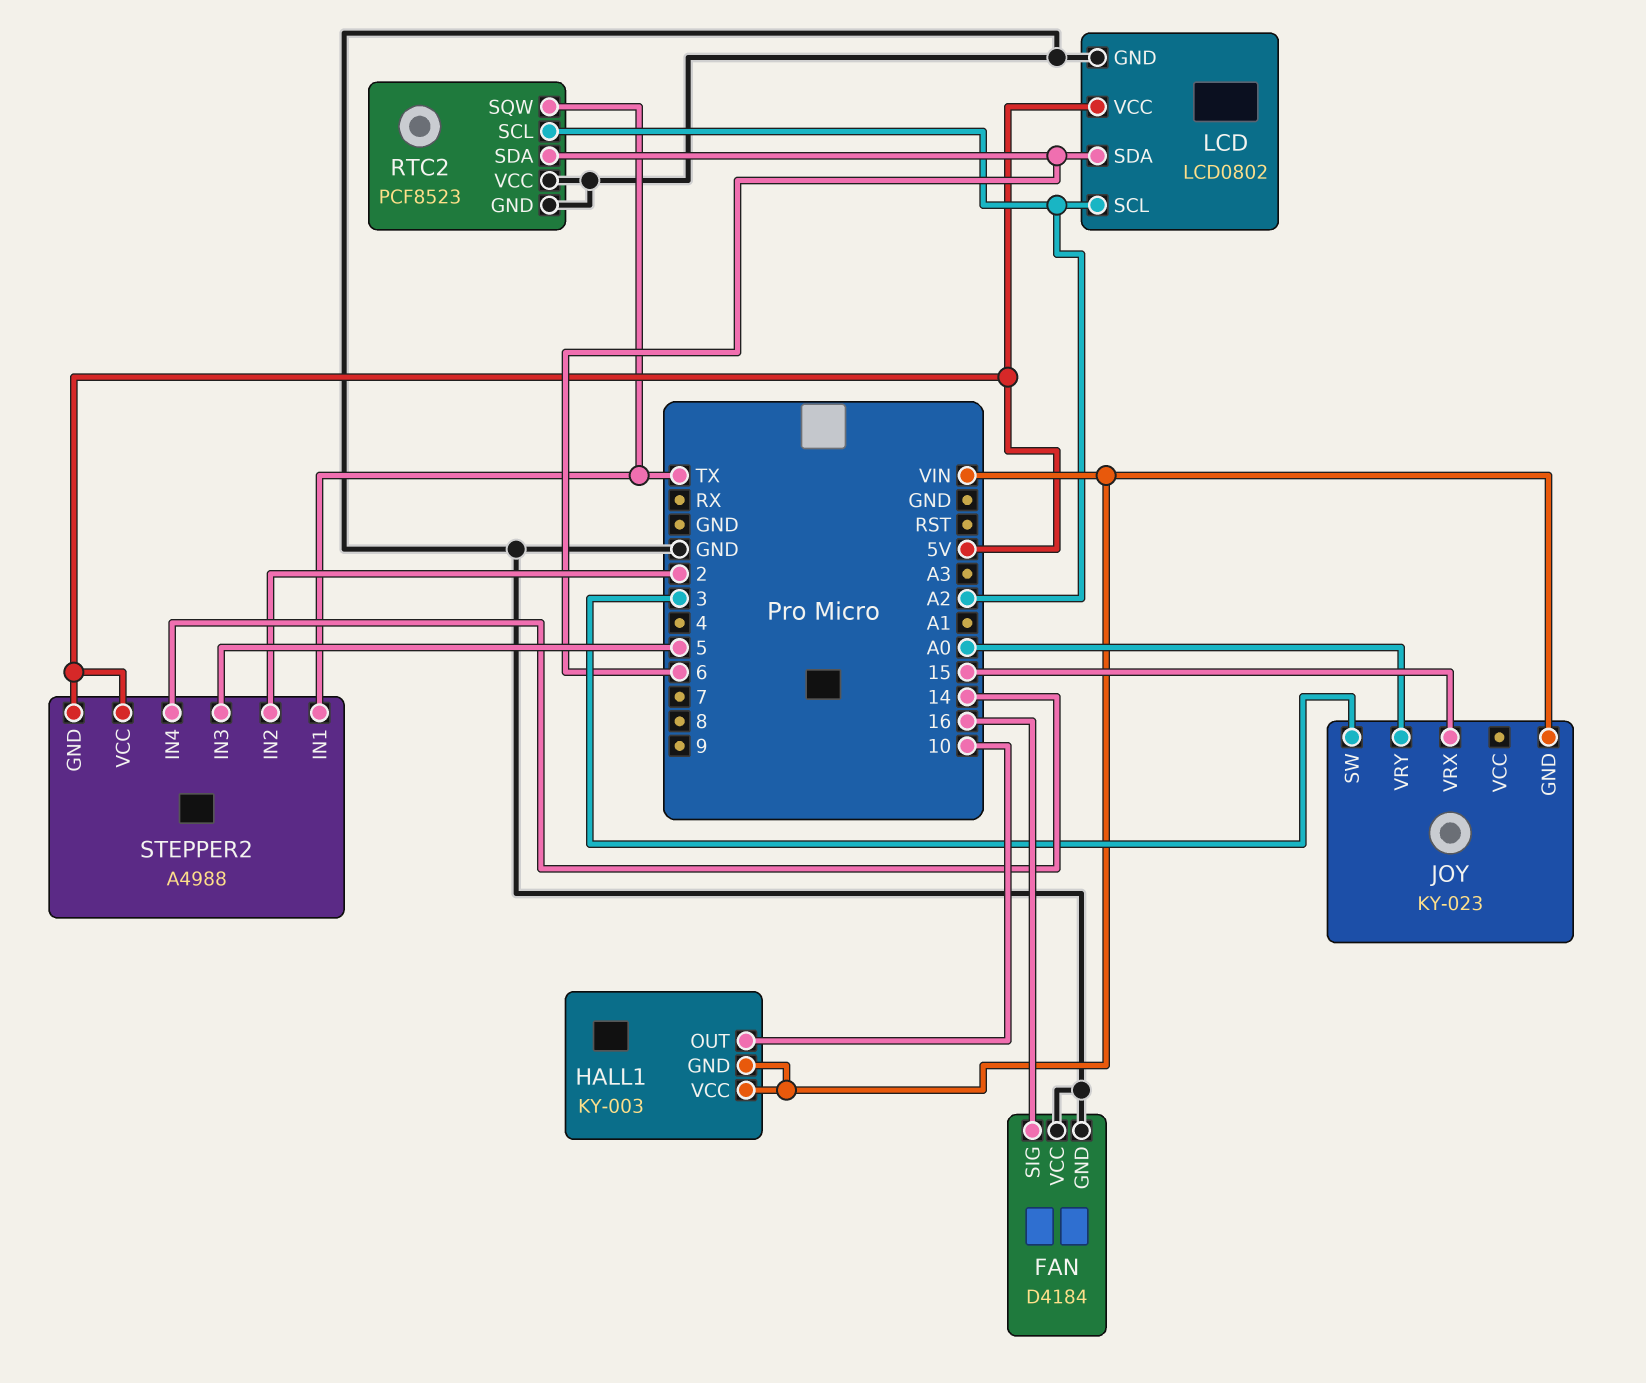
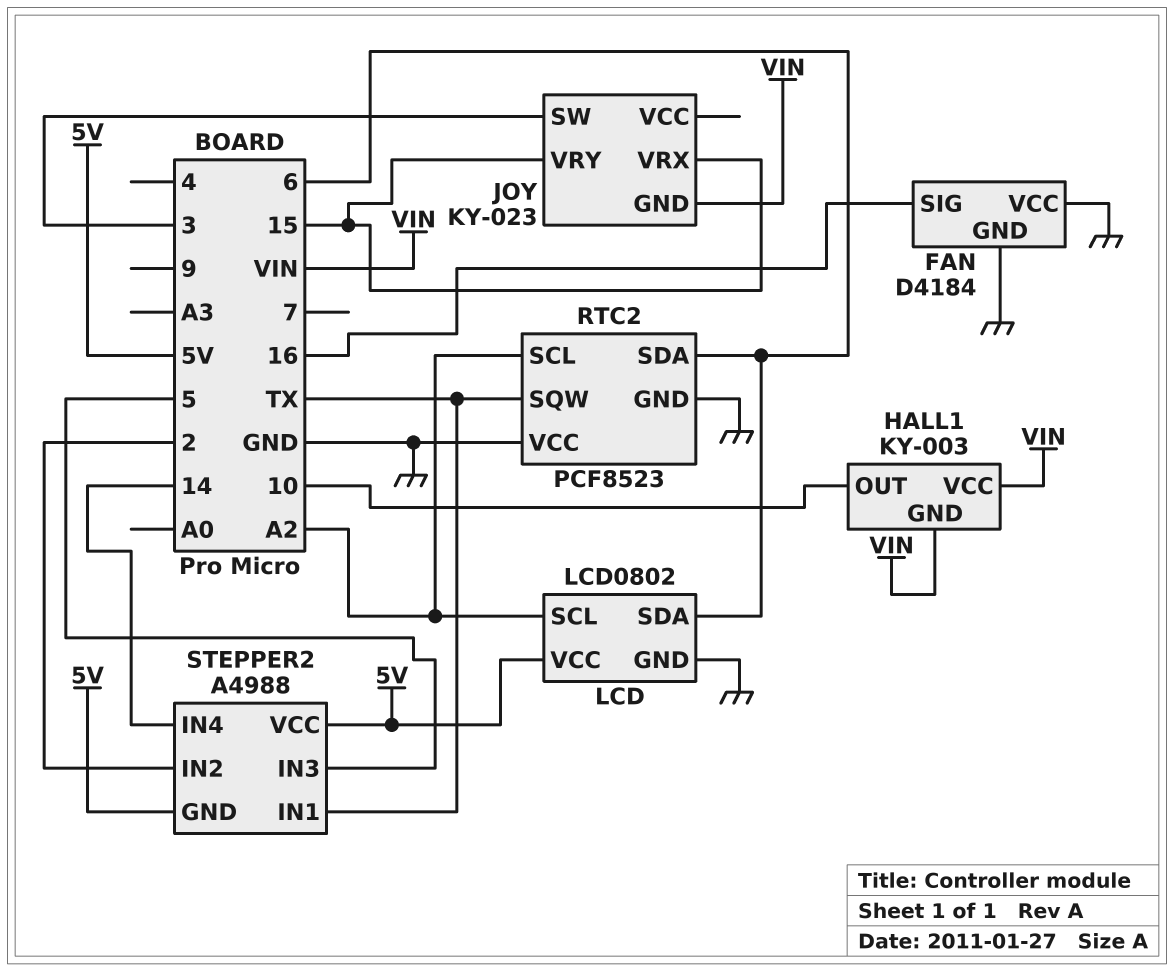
JOY pin VRY: A0 -> 15

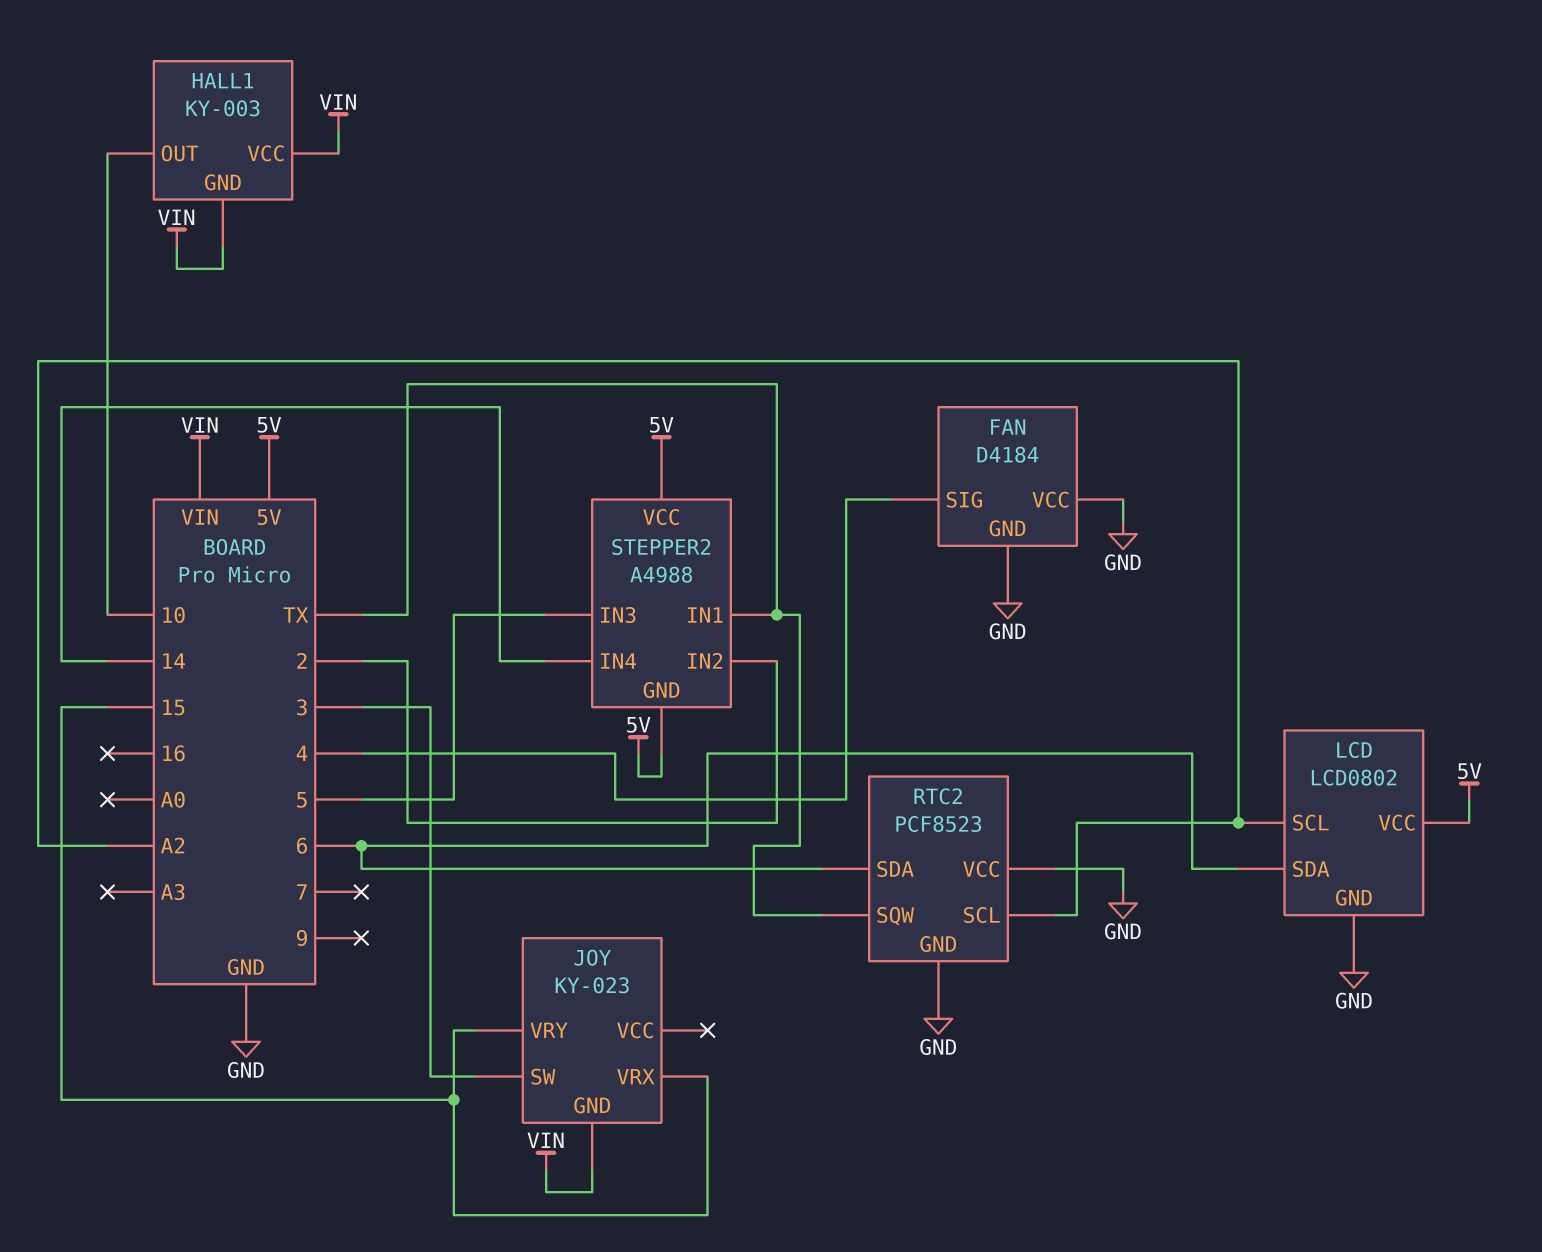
FAN pin SIG: 16 -> 4

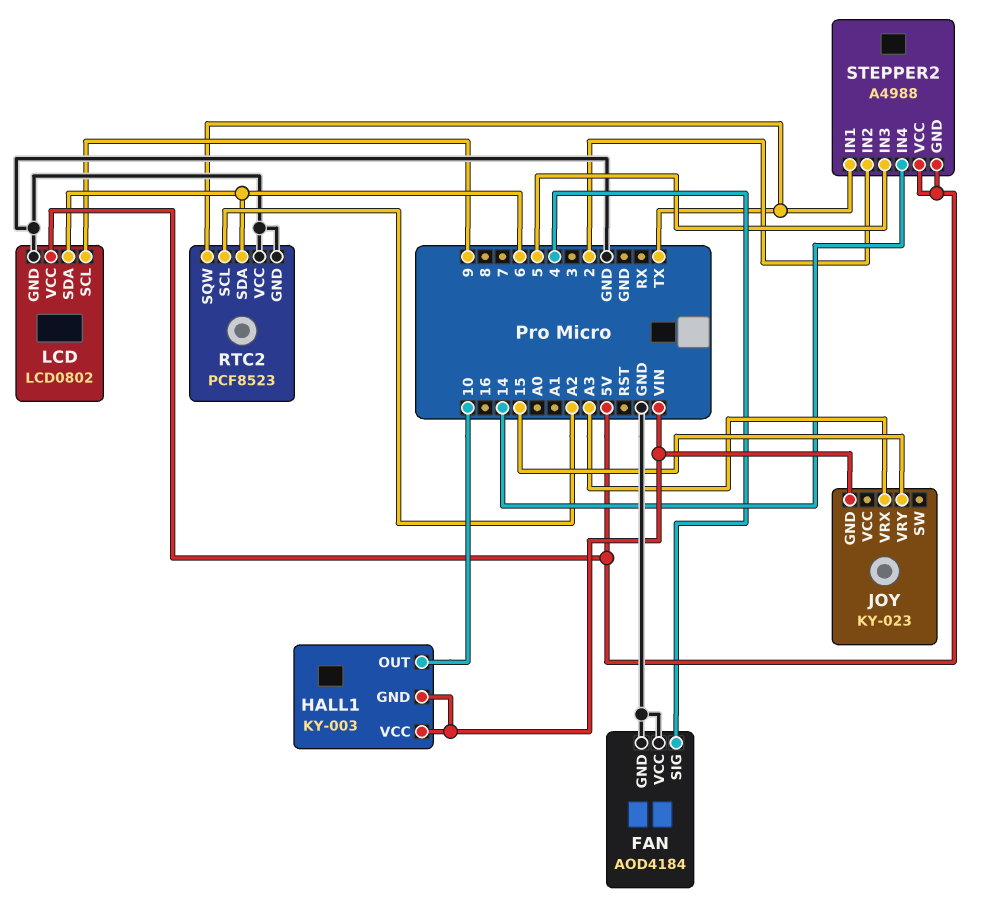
FAN: D4184 -> AOD4184
JOY pin SW: 3 -> none
JOY pin VRX: 15 -> A3
LCD pin SCL: A2 -> 9

